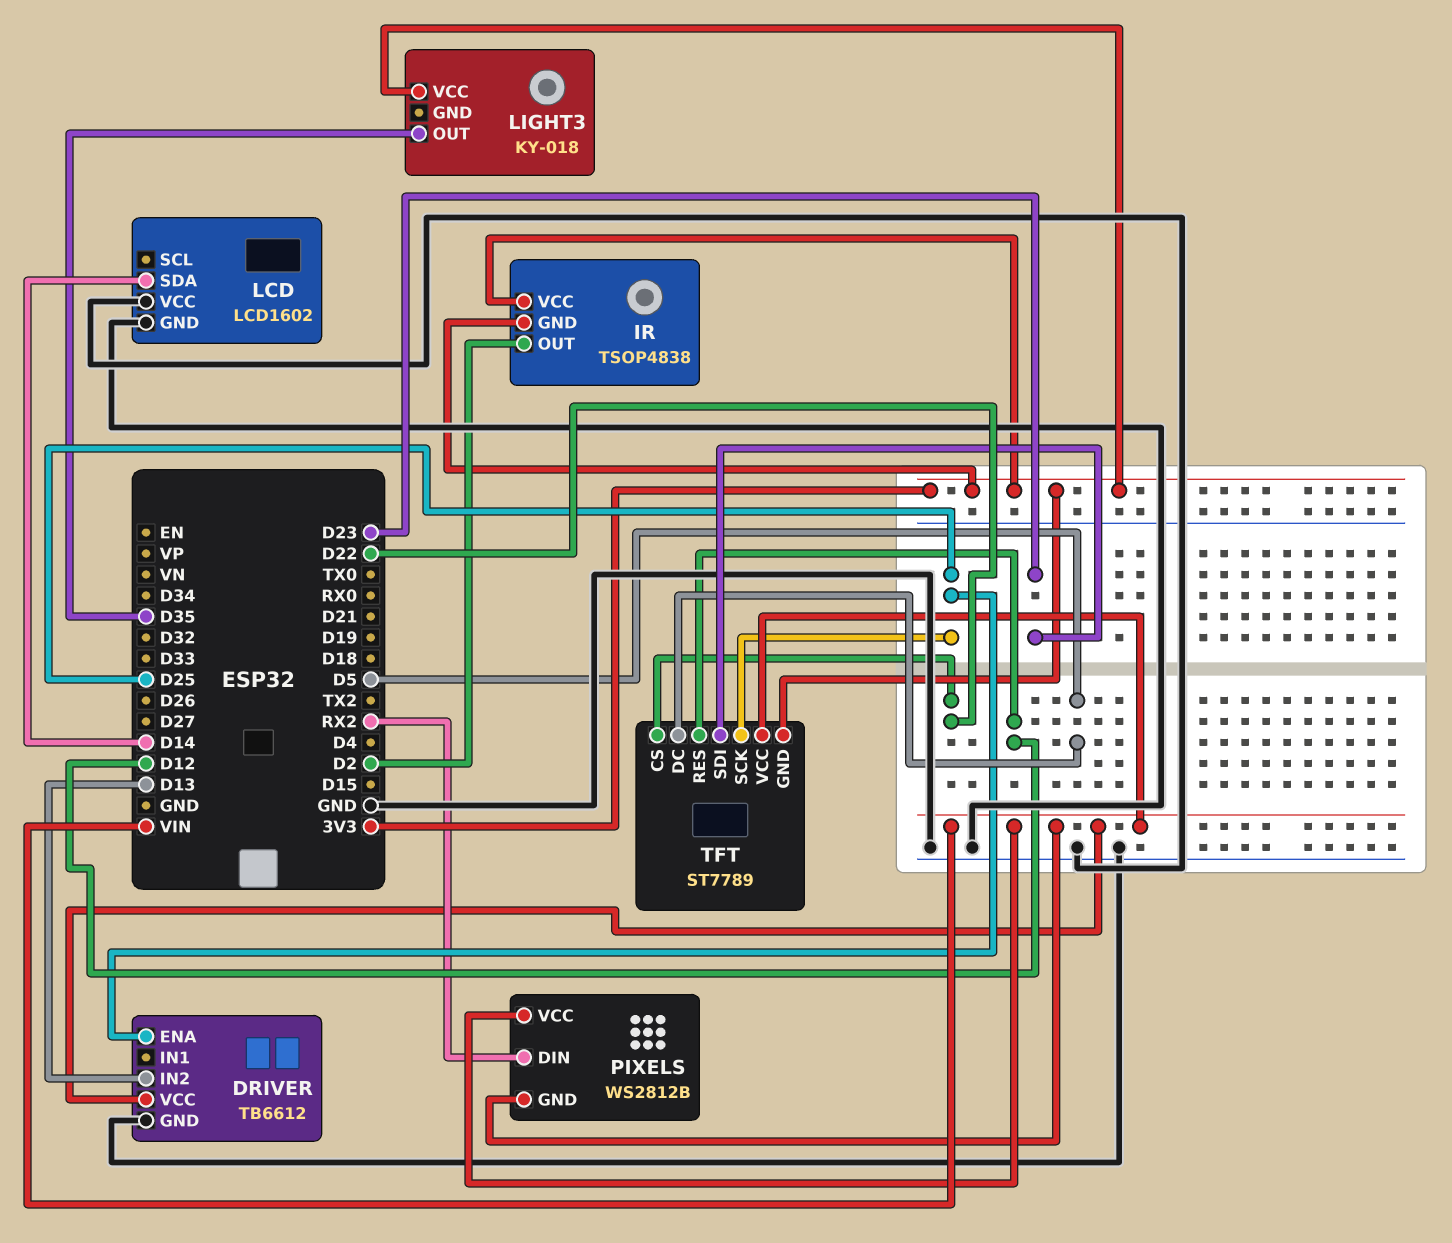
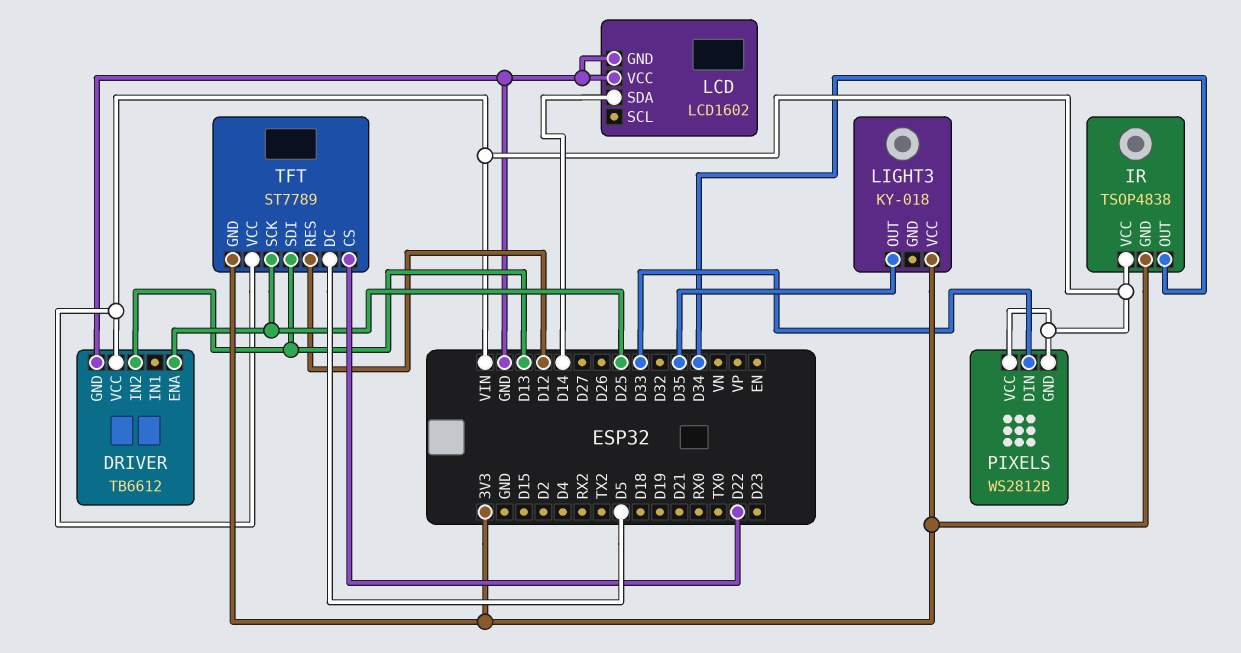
IR pin OUT: D2 -> D34
IR pin VCC: 3V3 -> VIN
PIXELS pin DIN: RX2 -> D33
TFT pin SDI: D23 -> D13

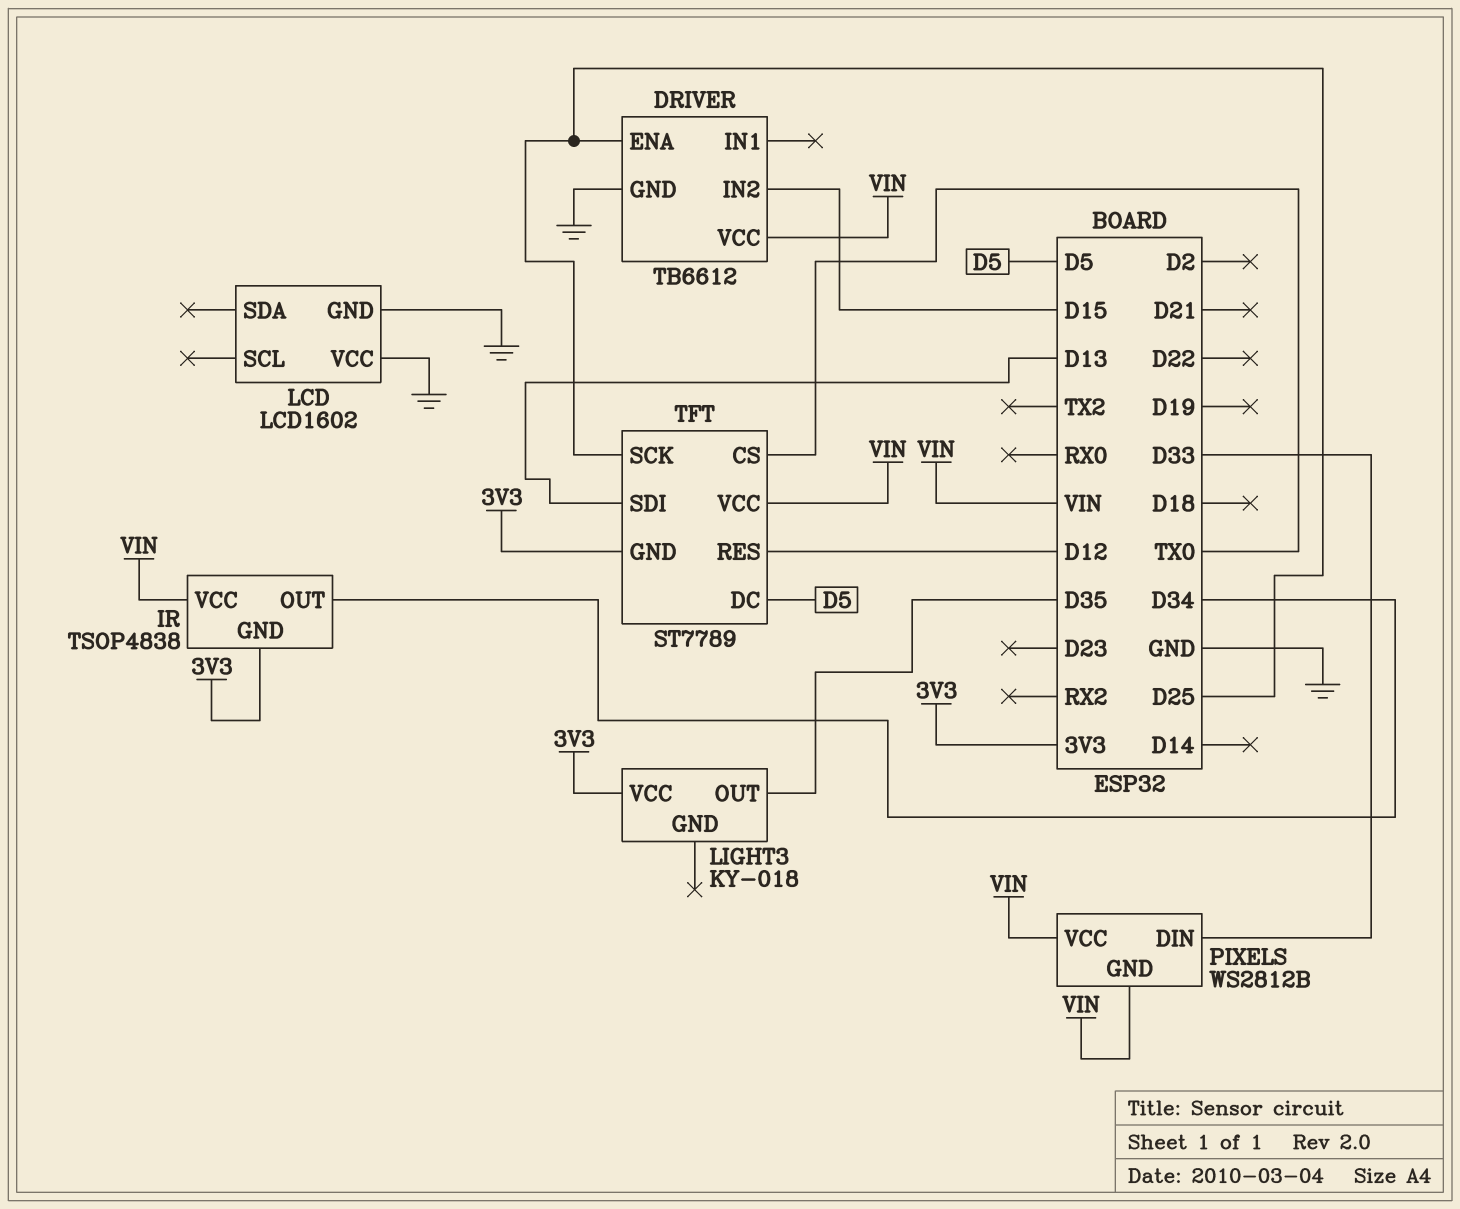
DRIVER pin IN2: D13 -> D15
LCD pin SDA: D14 -> none
TFT pin CS: D22 -> TX0

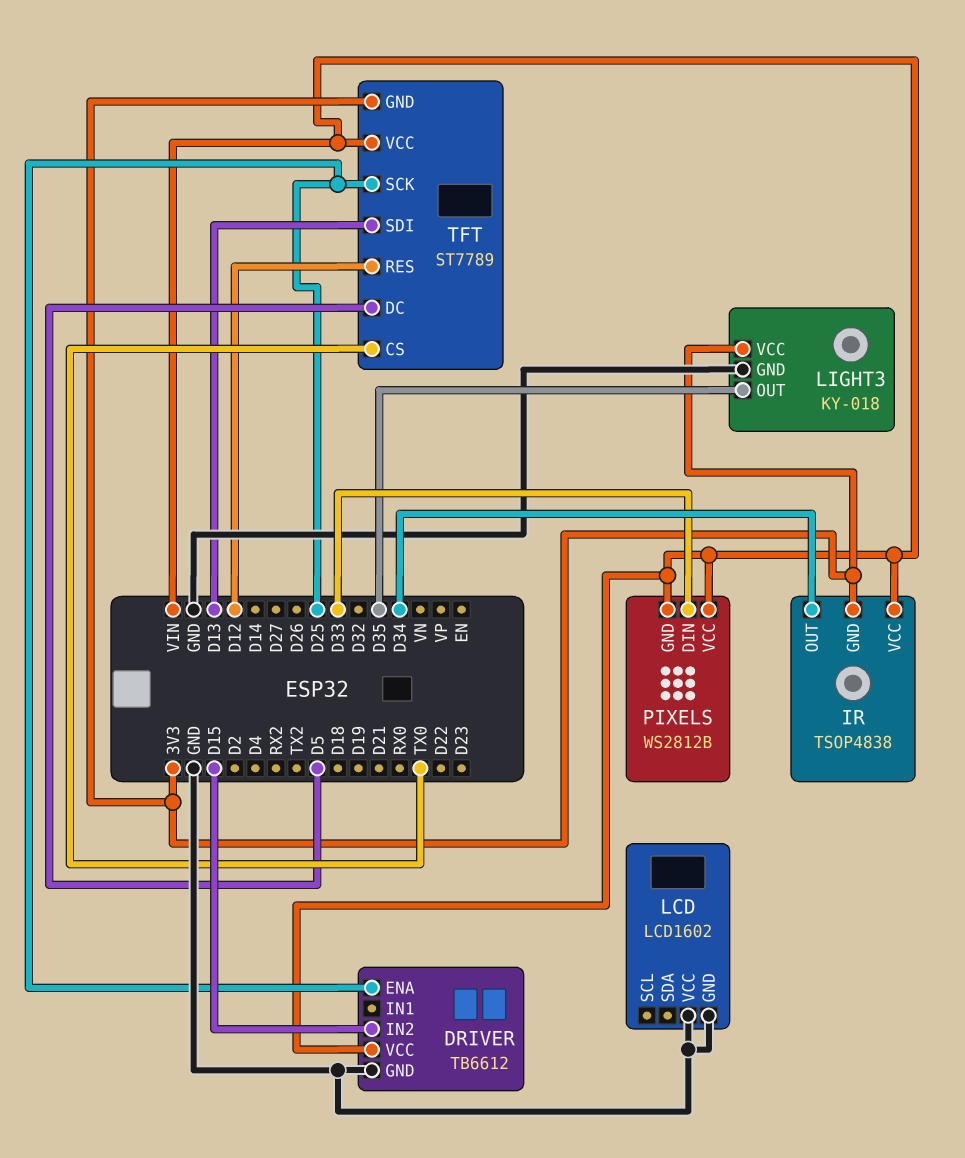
LIGHT3 pin GND: none -> GND

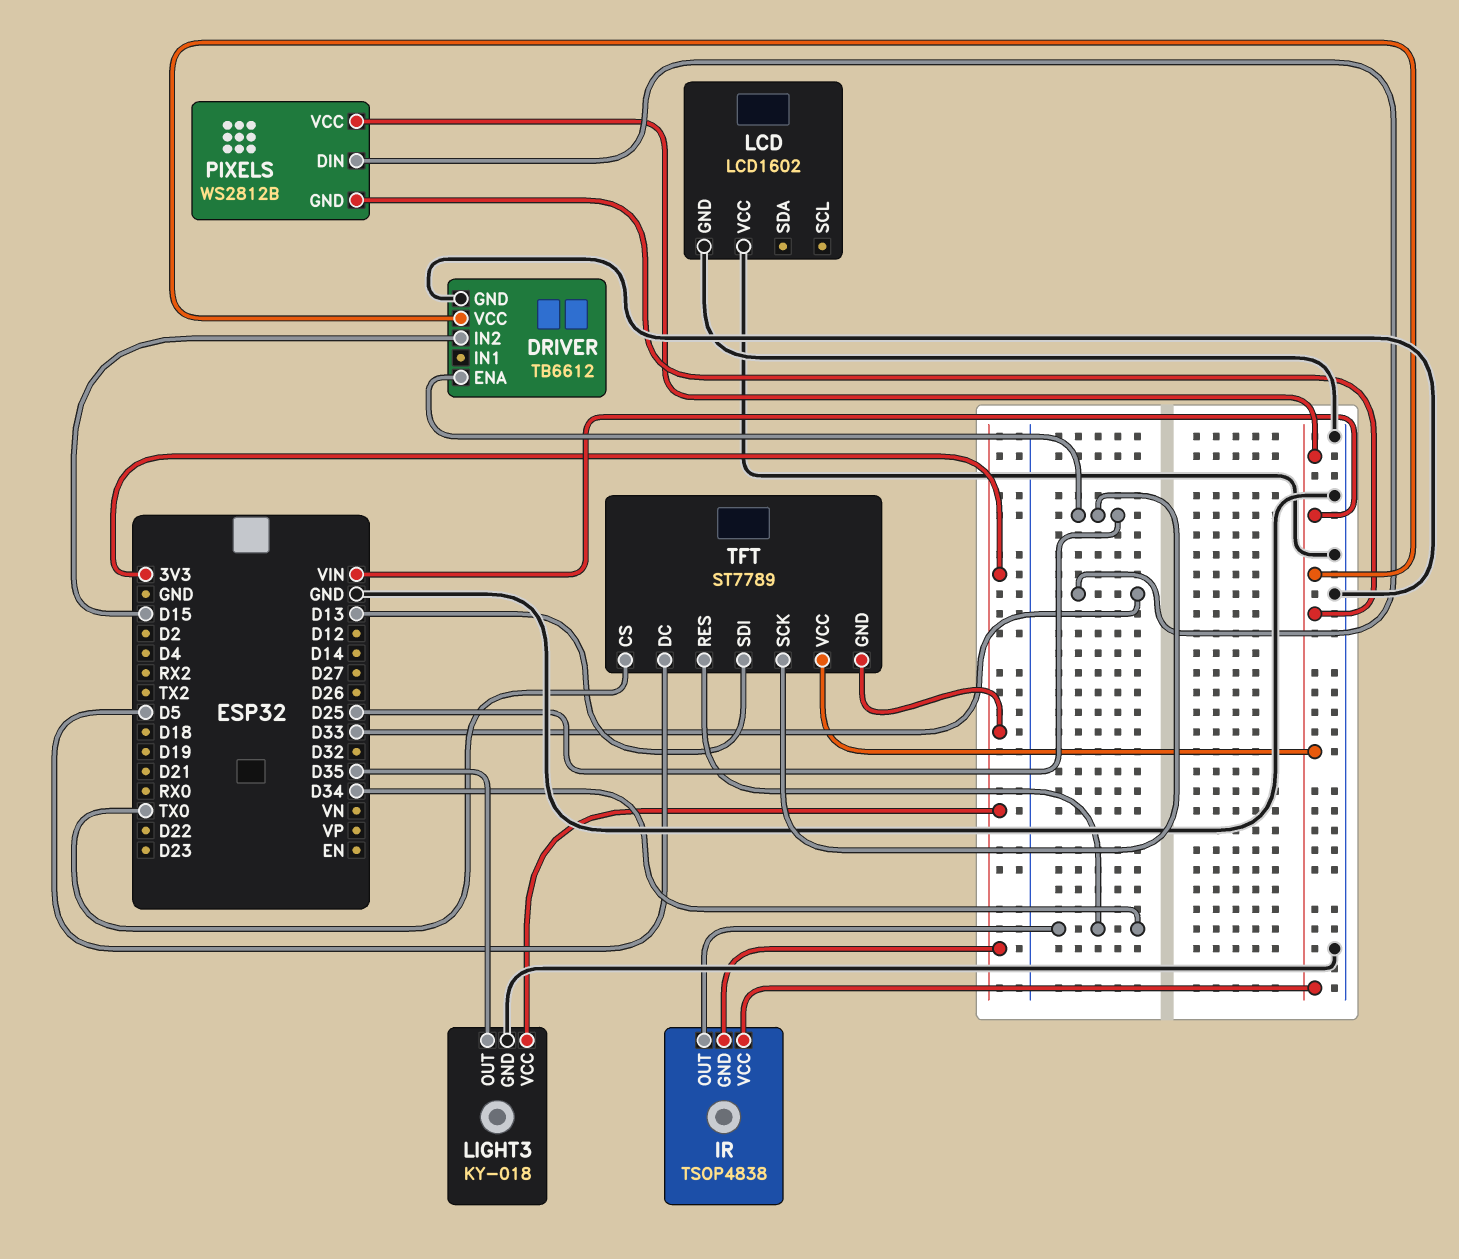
TFT pin RES: D12 -> D34

